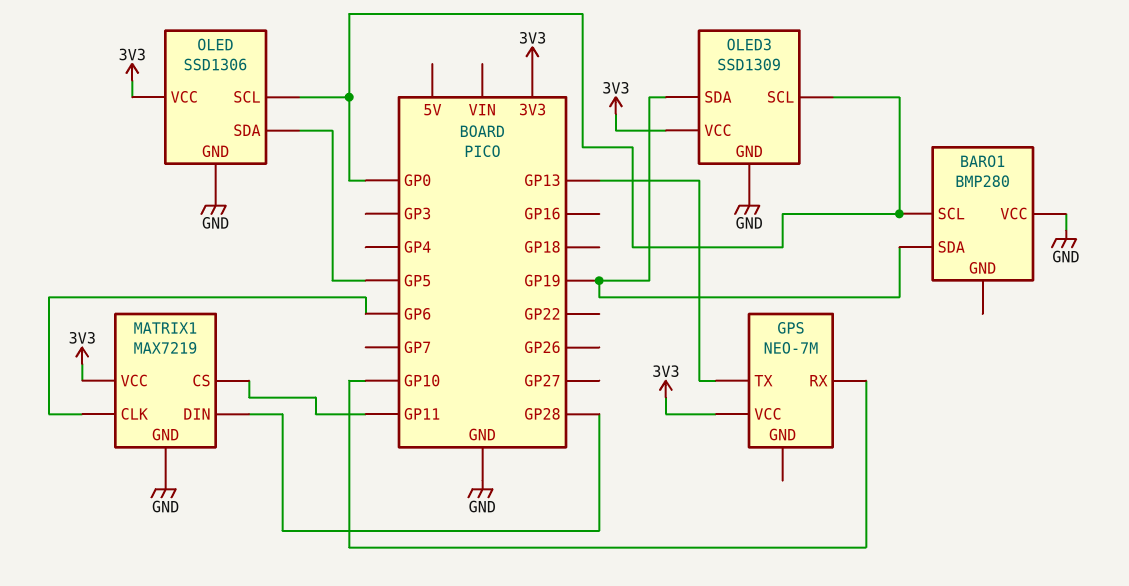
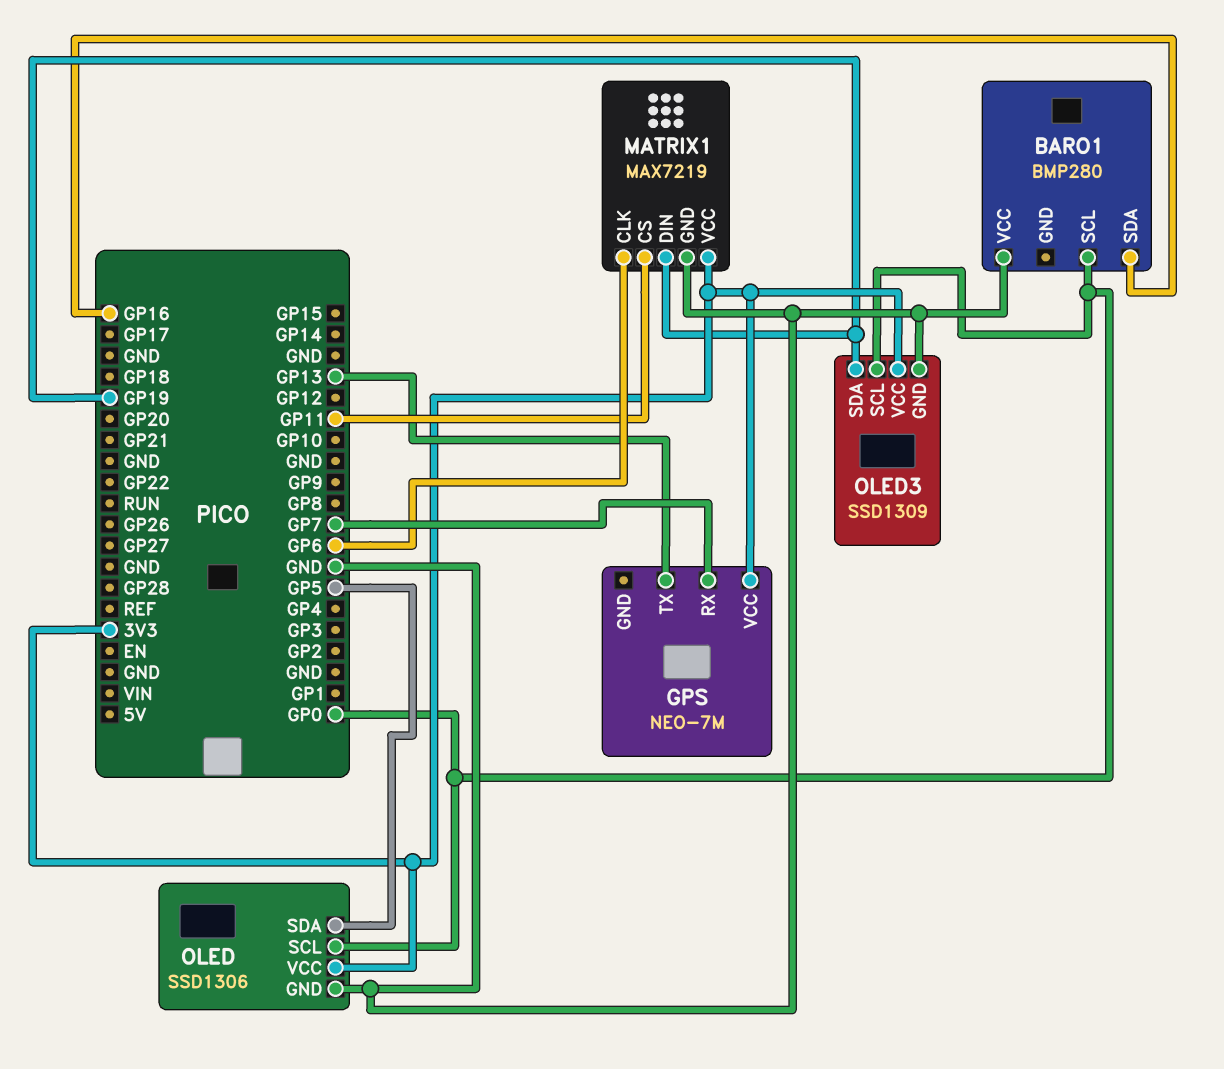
BARO1 pin SDA: GP19 -> GP16
GPS pin RX: GP10 -> GP7
MATRIX1 pin DIN: GP28 -> GP19

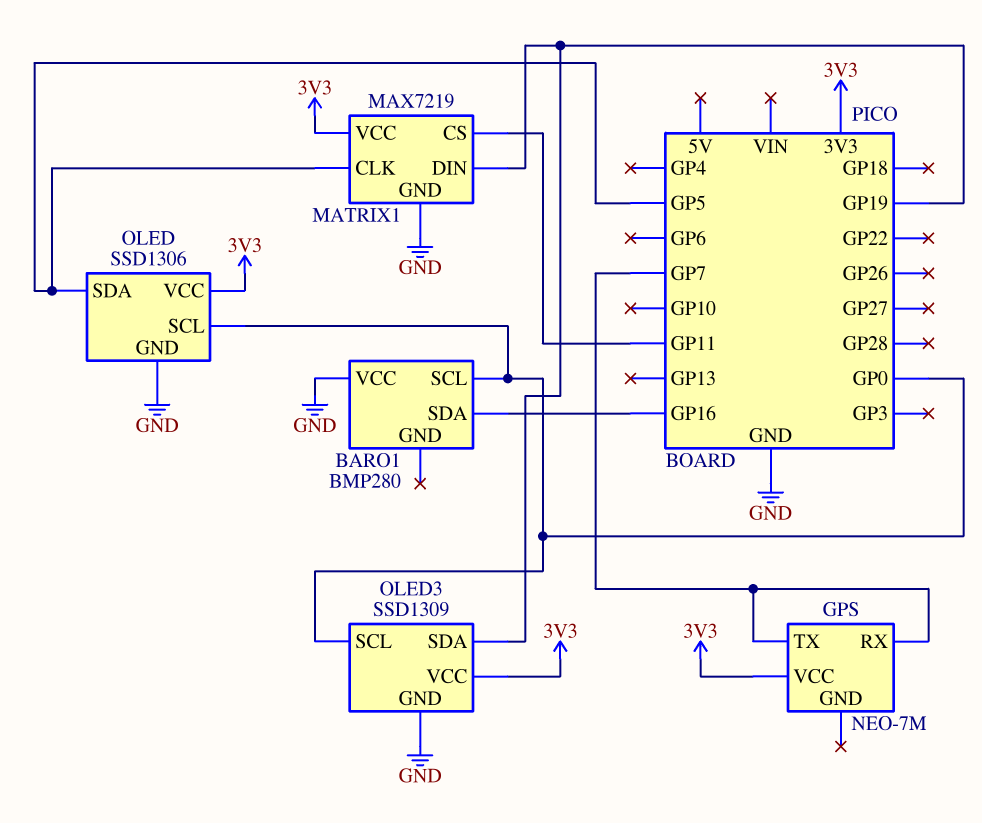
GPS pin TX: GP13 -> GP7
MATRIX1 pin CLK: GP6 -> GP5

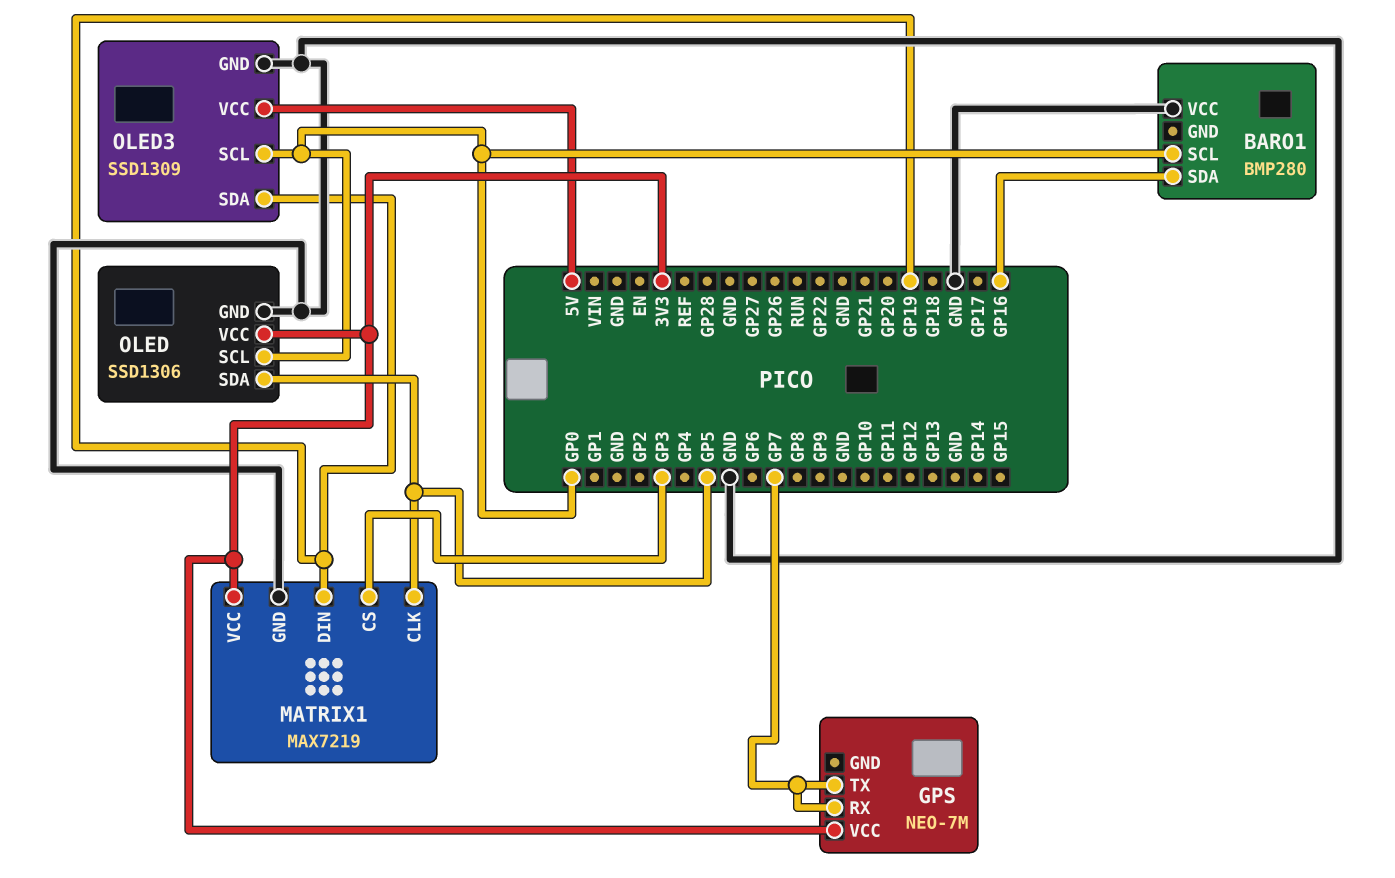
MATRIX1 pin CS: GP11 -> GP3
OLED3 pin VCC: 3V3 -> 5V

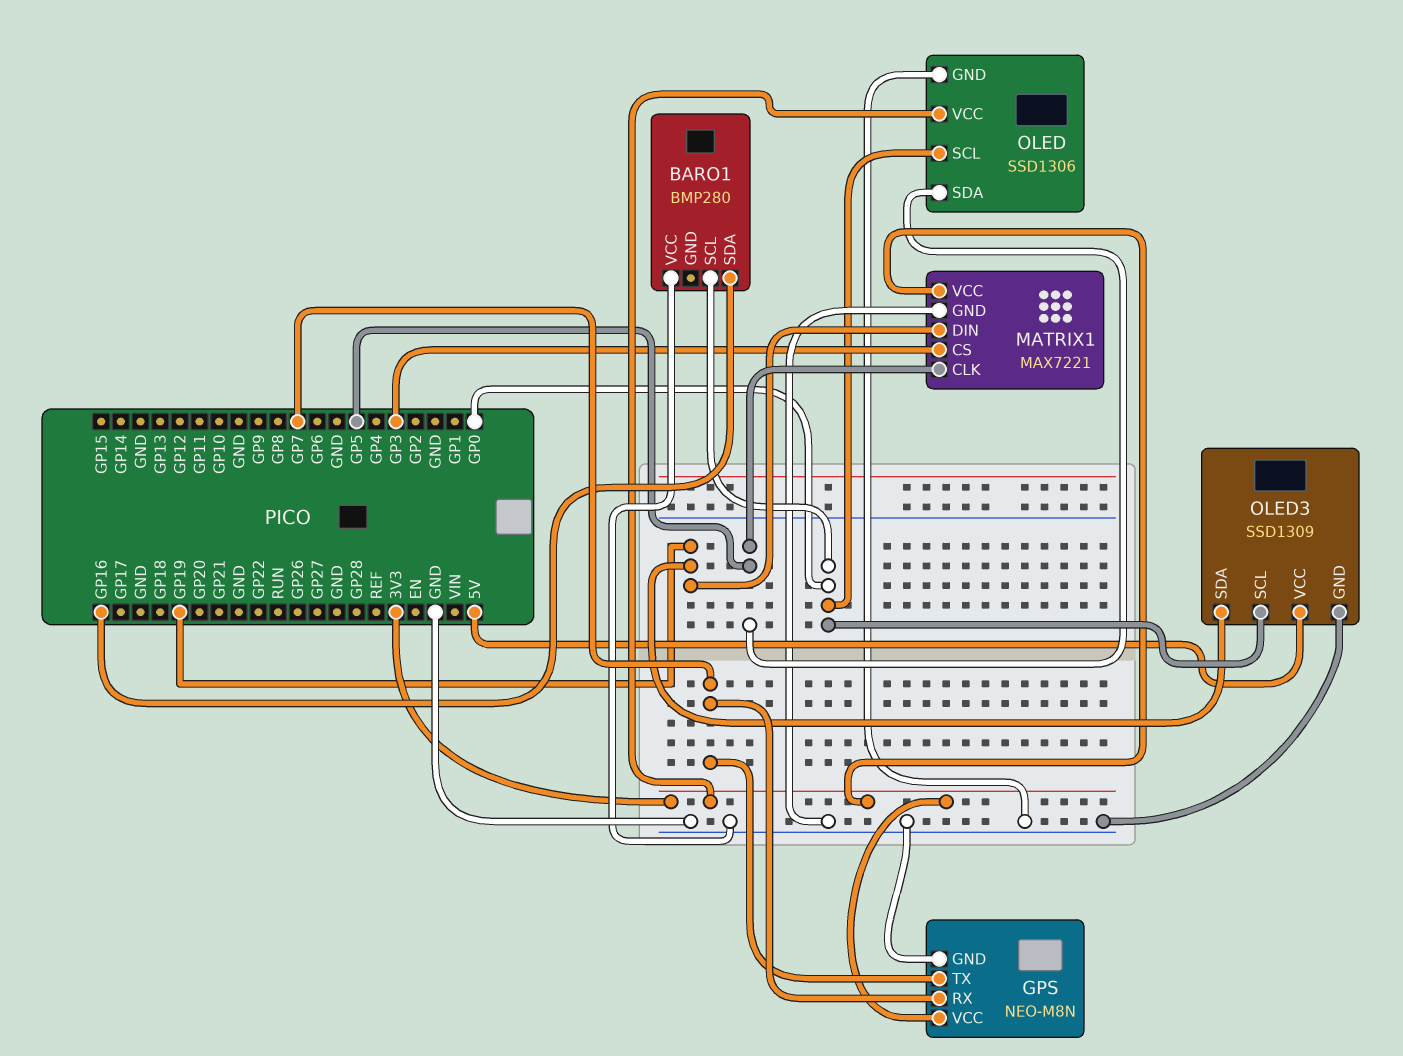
GPS: NEO-7M -> NEO-M8N
GPS pin GND: none -> GND
MATRIX1: MAX7219 -> MAX7221

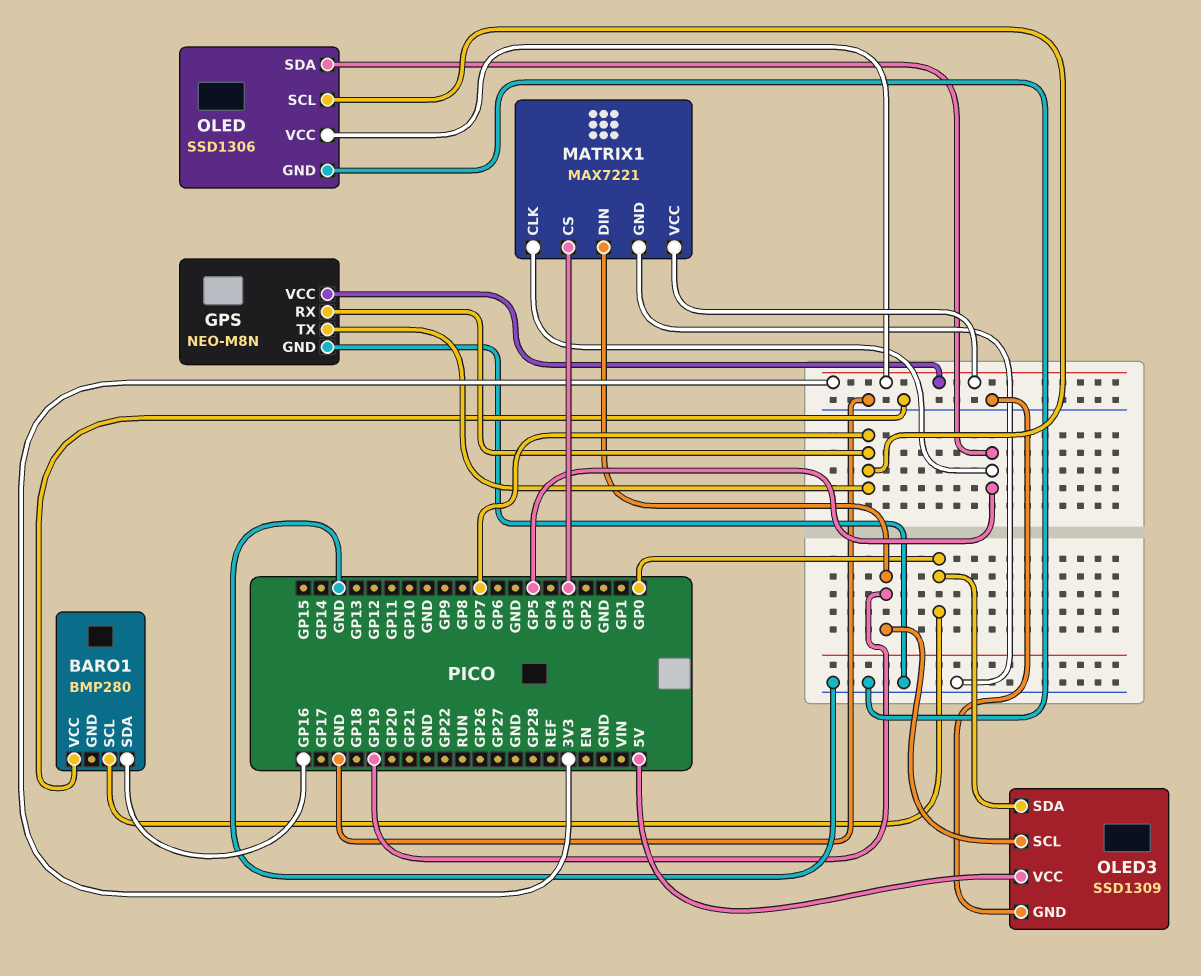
OLED pin SCL: GP0 -> GP7
OLED3 pin SCL: GP0 -> GP19
OLED3 pin SDA: GP19 -> GP0

